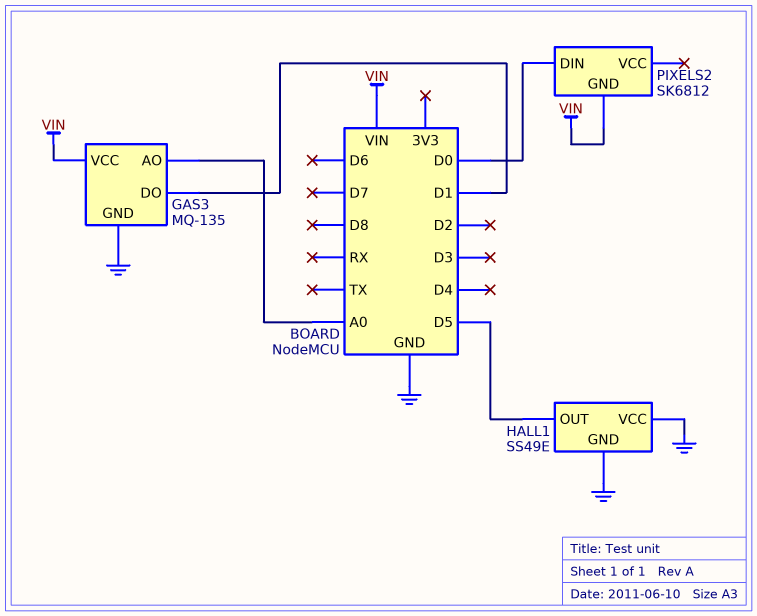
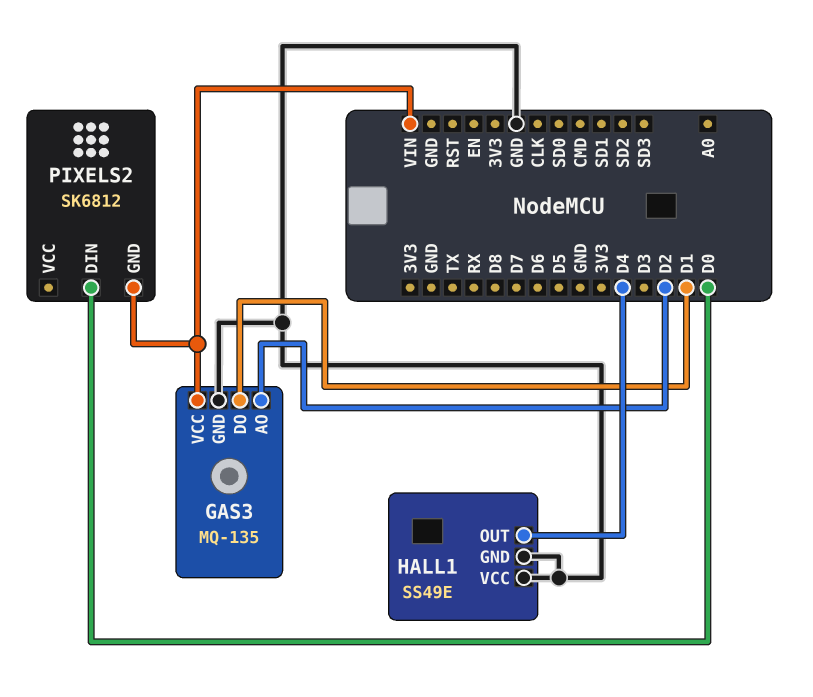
GAS3 pin AO: A0 -> D2
HALL1 pin OUT: D5 -> D4

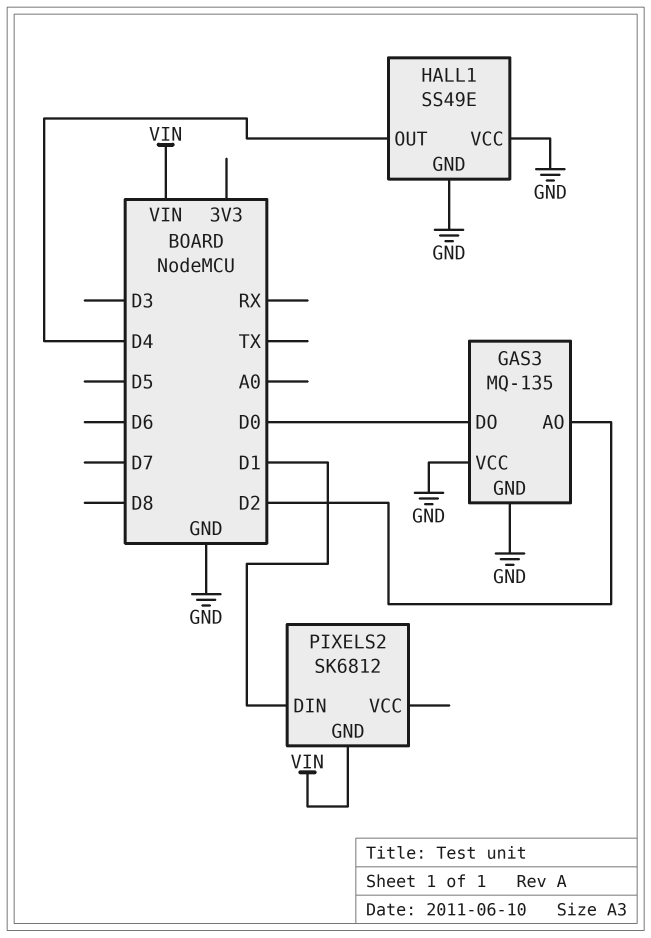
GAS3 pin DO: D1 -> D0
GAS3 pin VCC: VIN -> GND
PIXELS2 pin DIN: D0 -> D1

